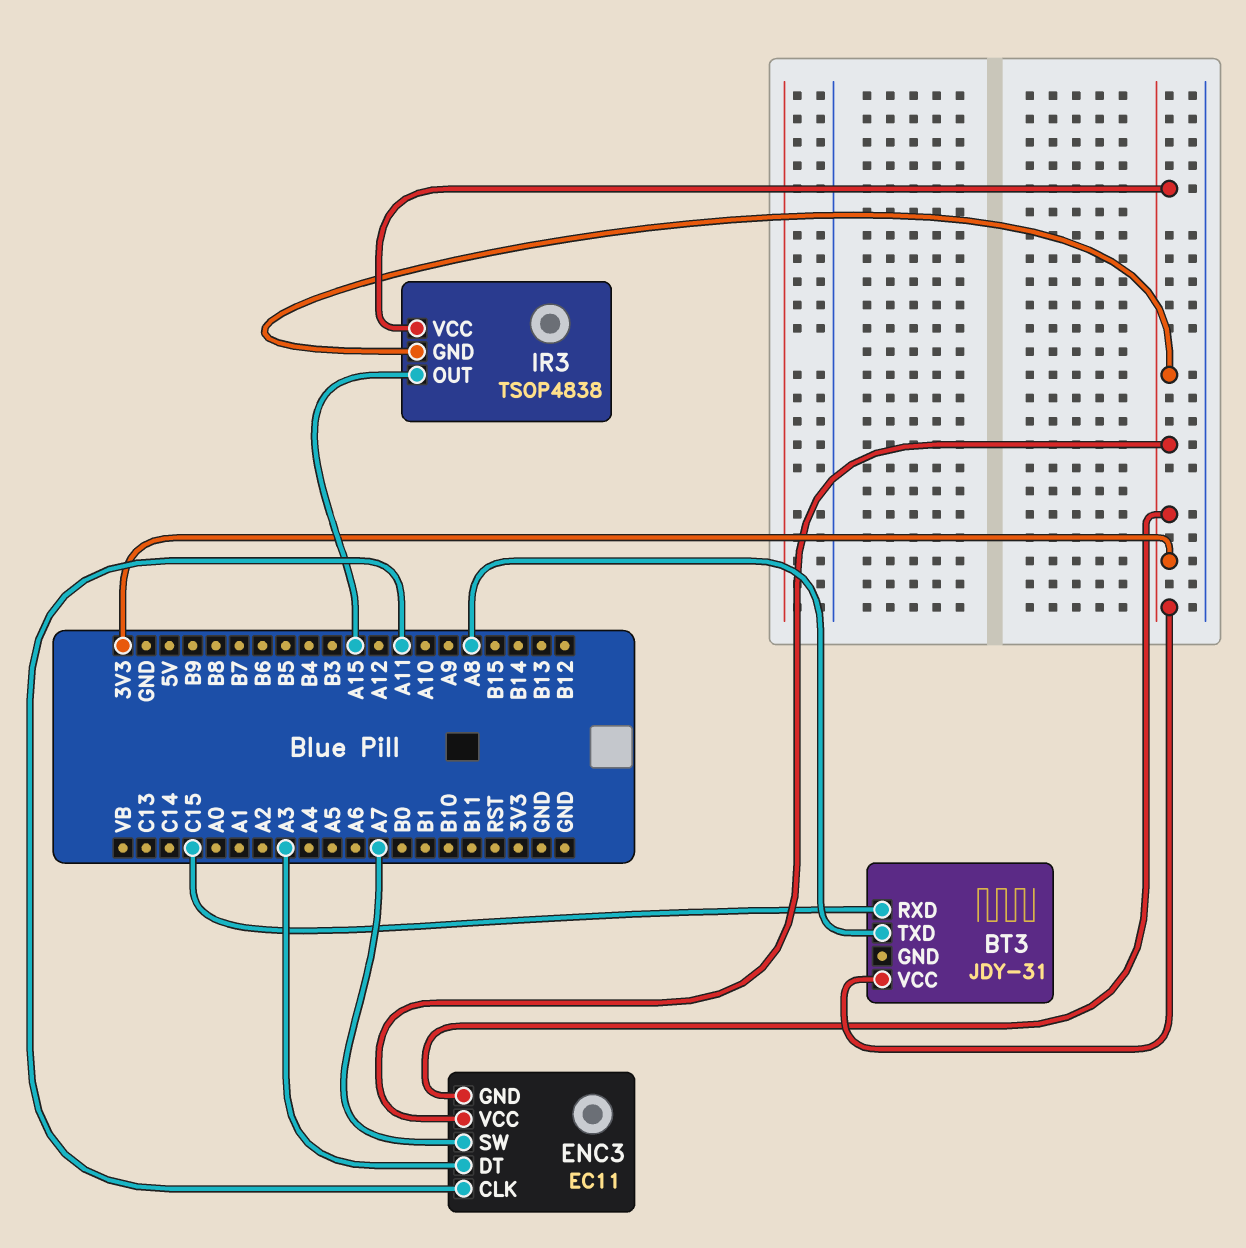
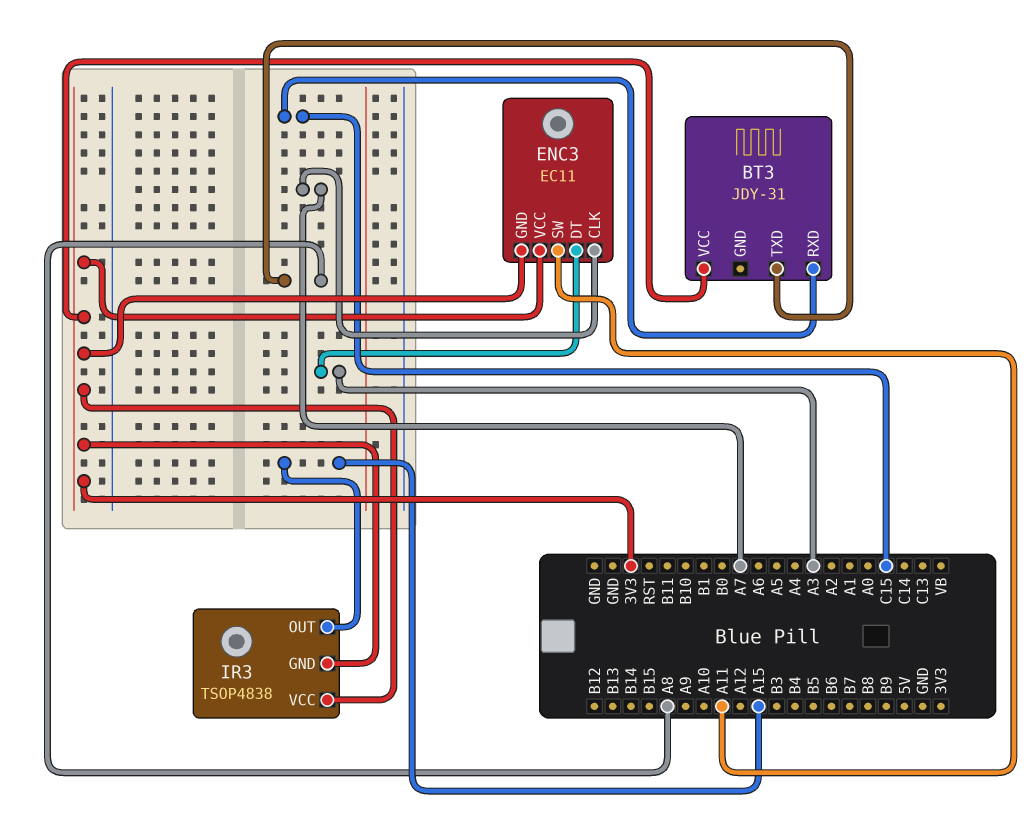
ENC3 pin CLK: A11 -> A7
ENC3 pin SW: A7 -> A11

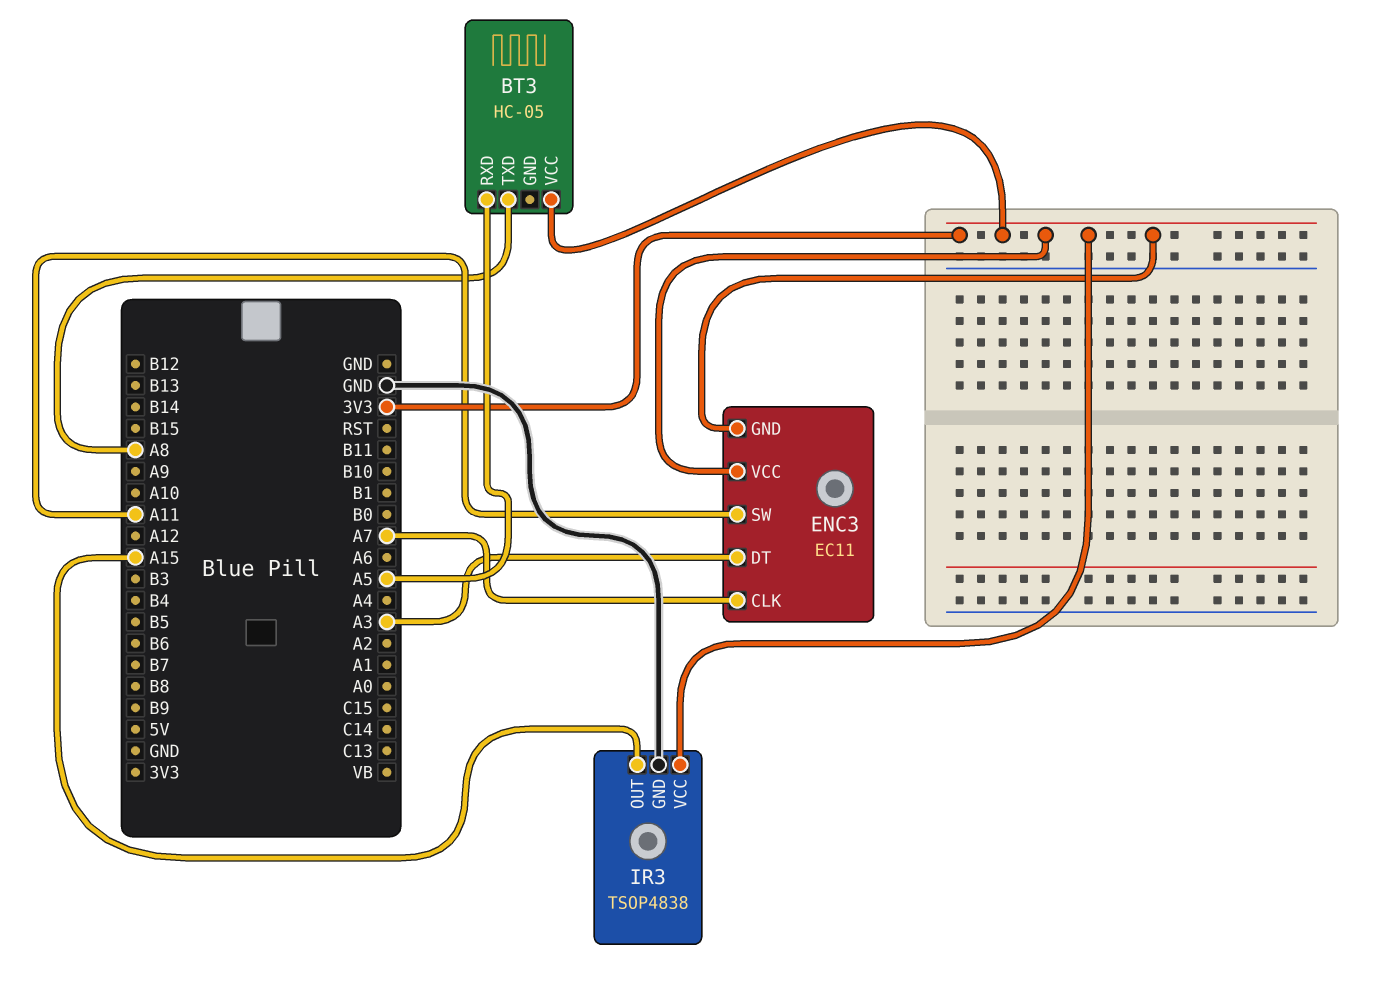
BT3: JDY-31 -> HC-05
BT3 pin RXD: C15 -> A5
IR3 pin GND: 3V3 -> GND

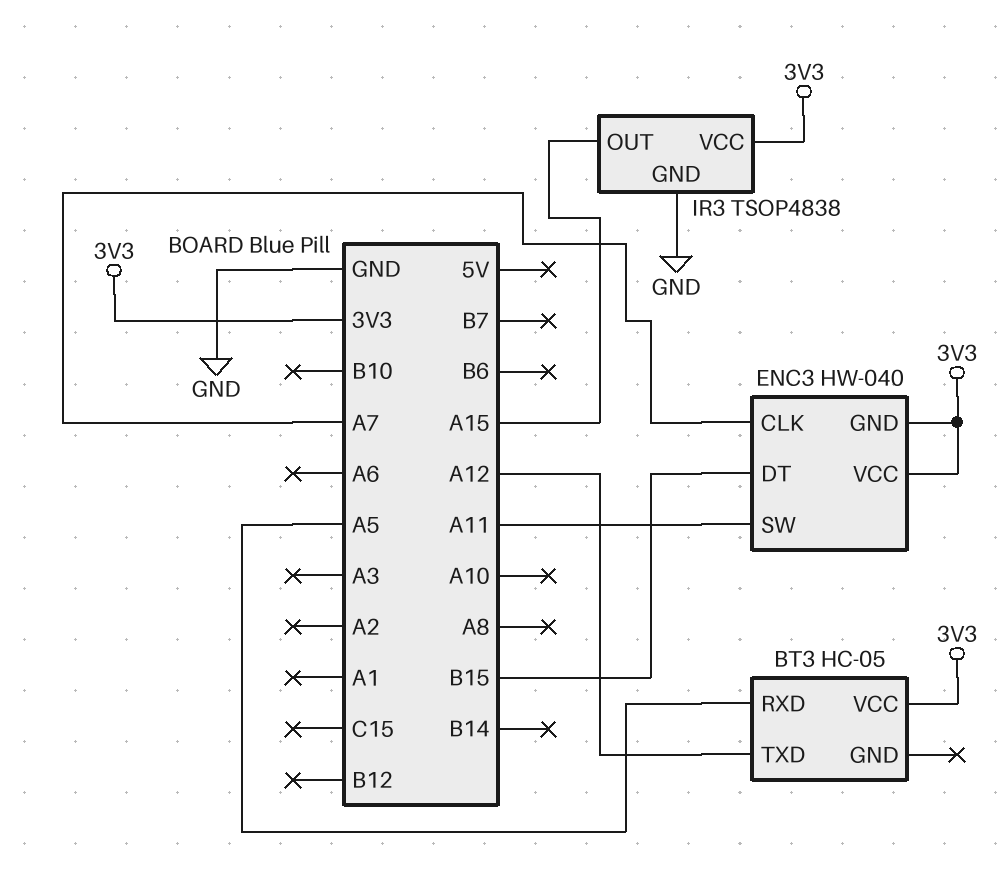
BT3 pin TXD: A8 -> A12
ENC3: EC11 -> HW-040
ENC3 pin DT: A3 -> B15

